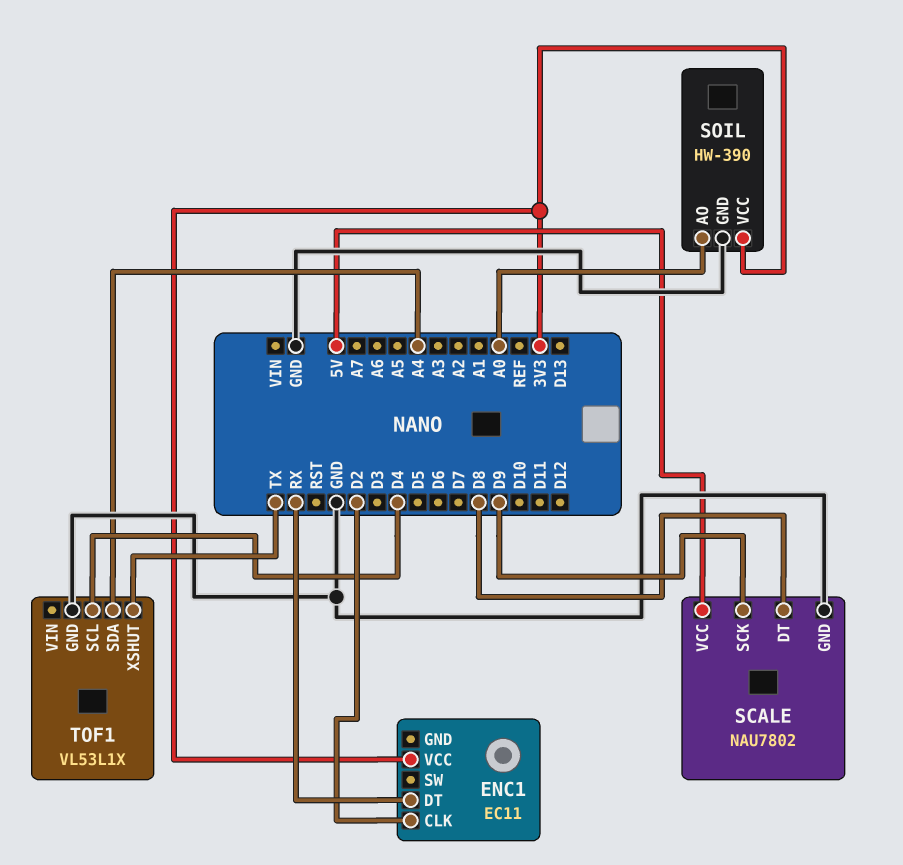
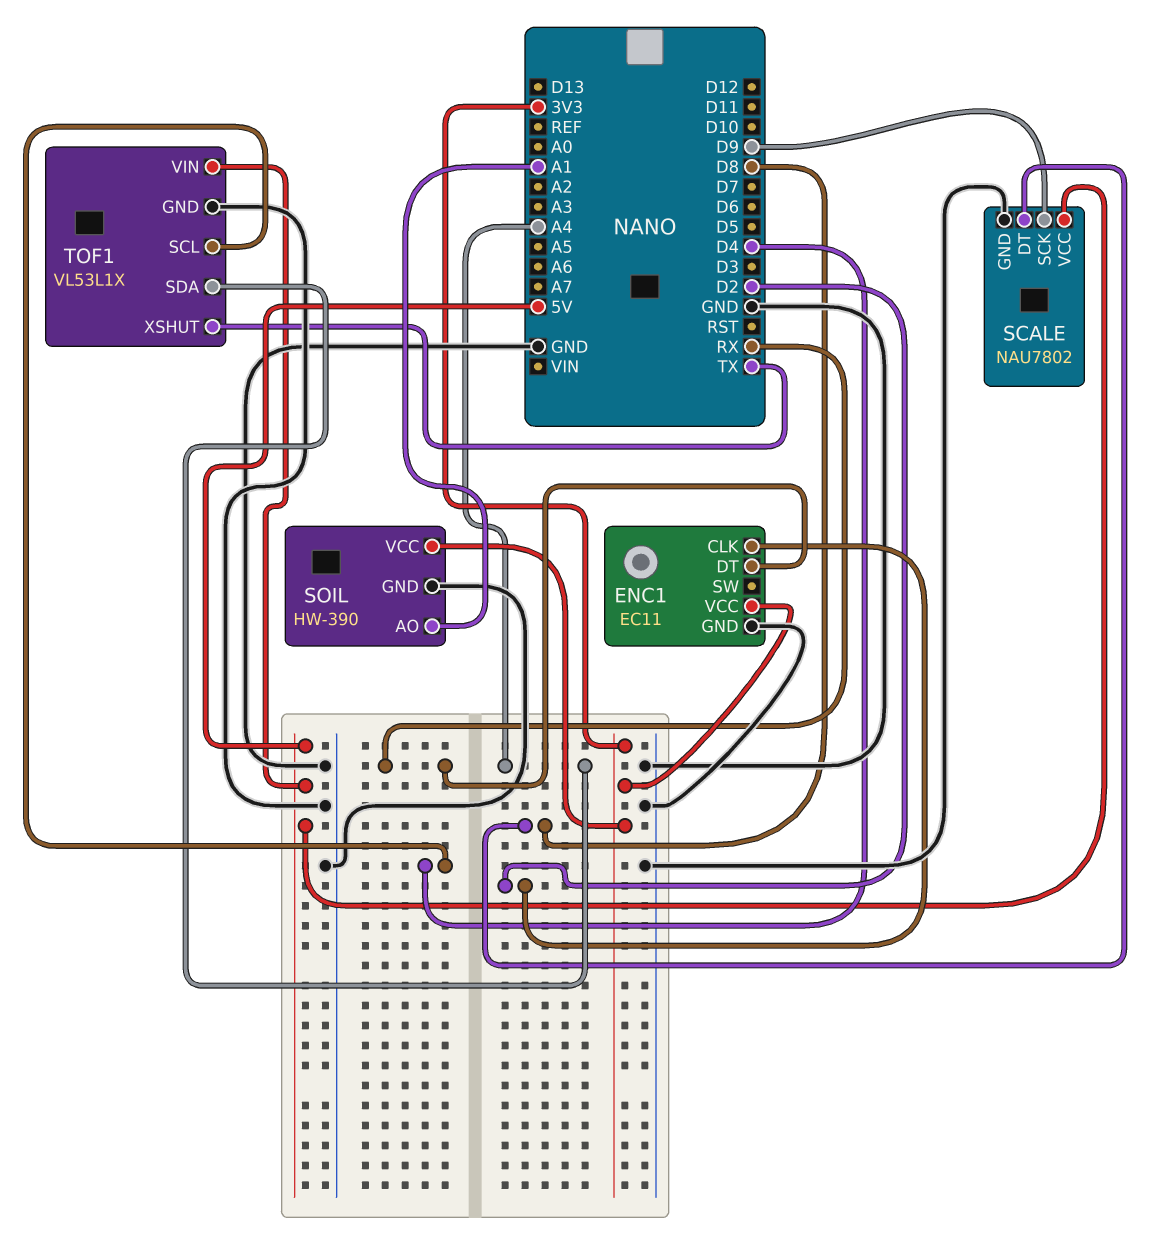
ENC1 pin GND: none -> GND
SOIL pin AO: A0 -> A1
TOF1 pin VIN: none -> 5V

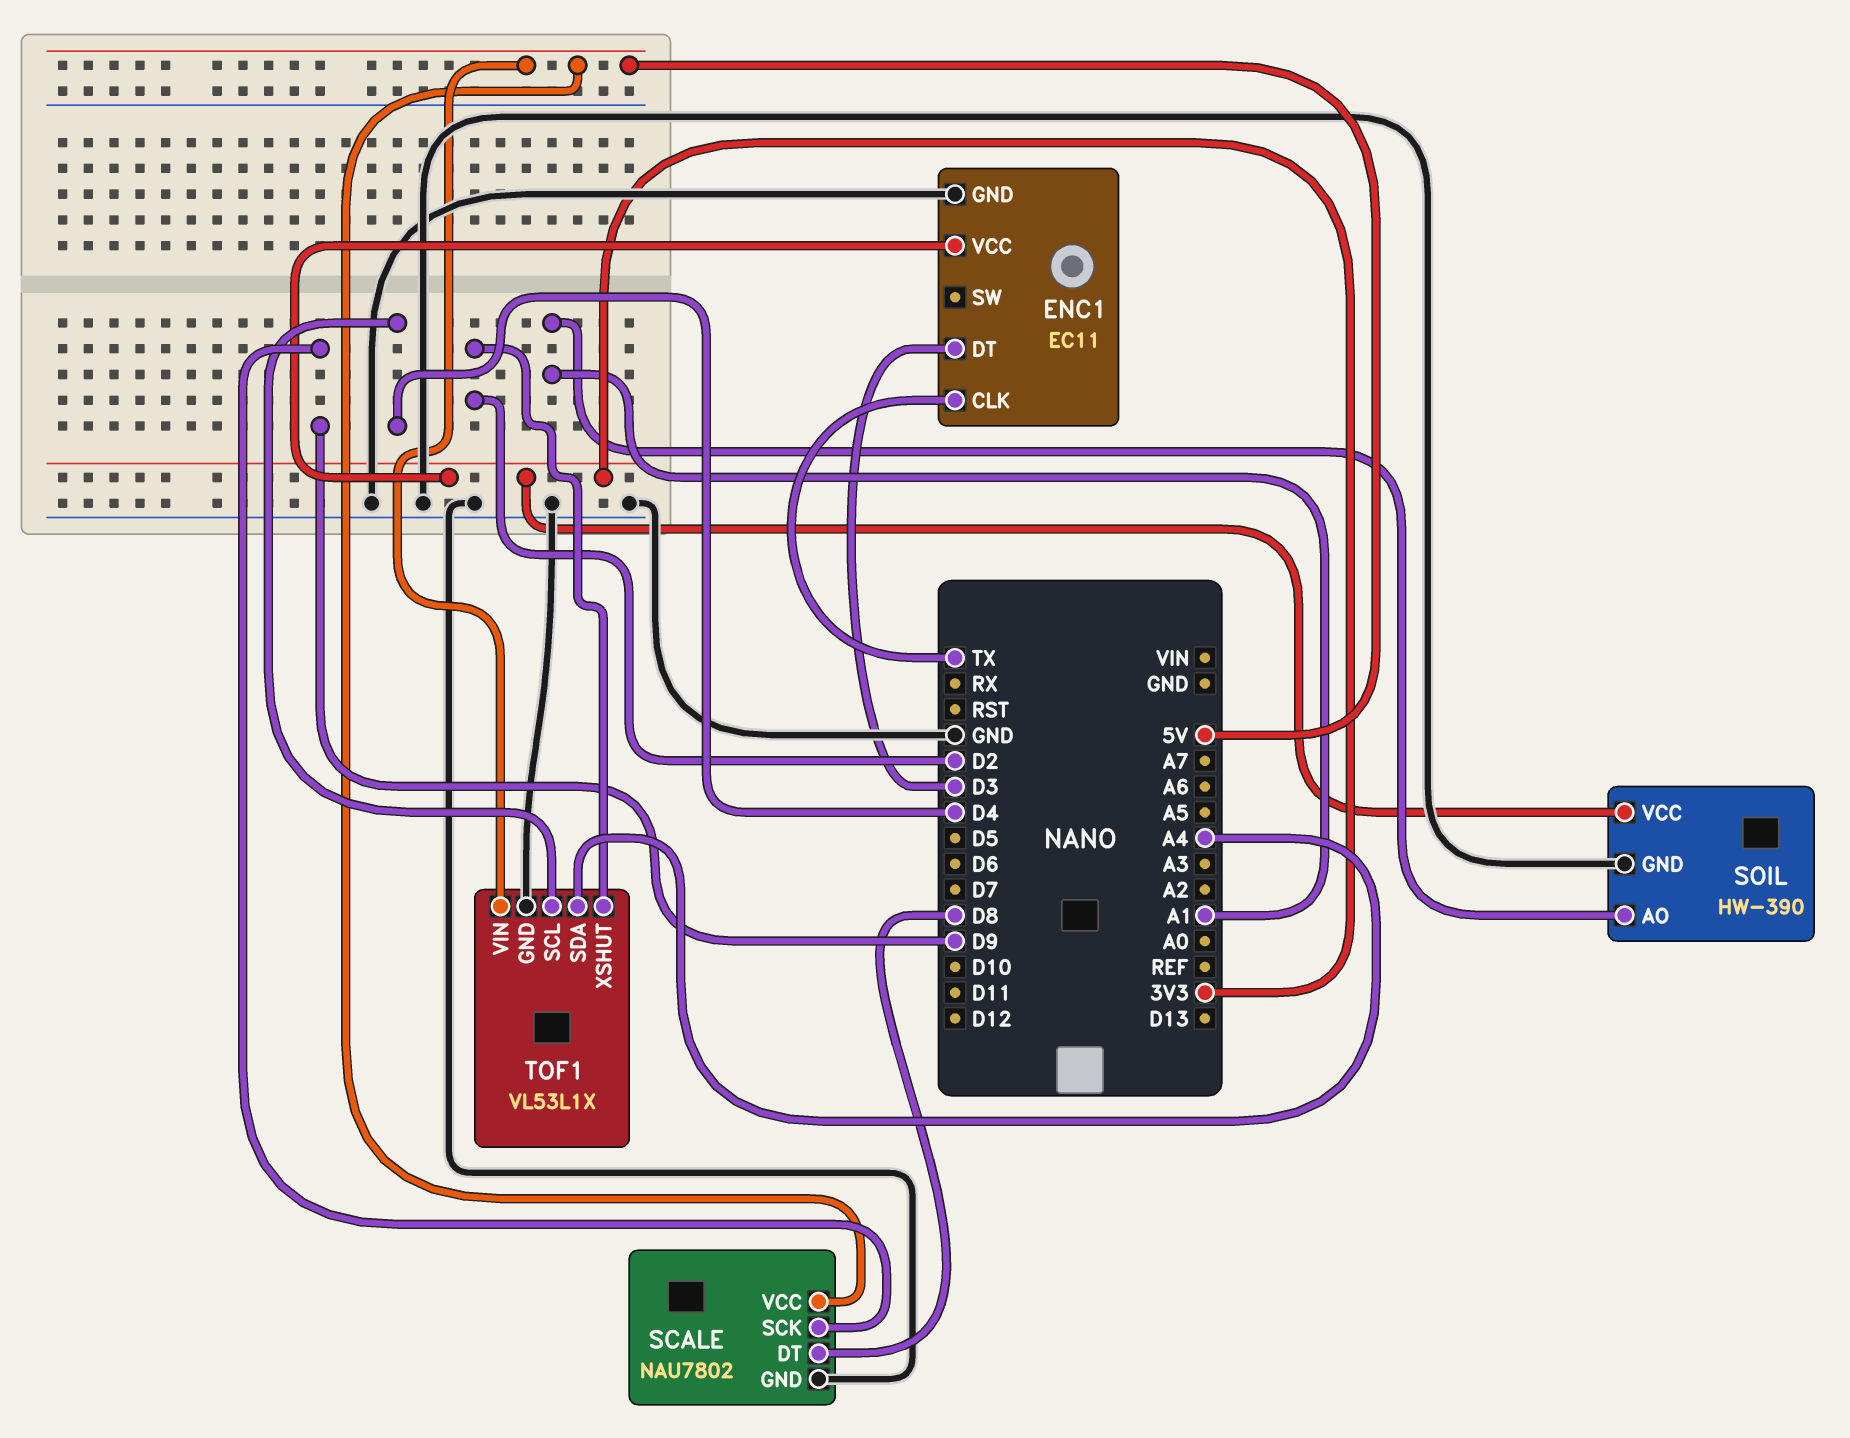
ENC1 pin CLK: D2 -> TX
ENC1 pin DT: RX -> D3
TOF1 pin XSHUT: TX -> D2

